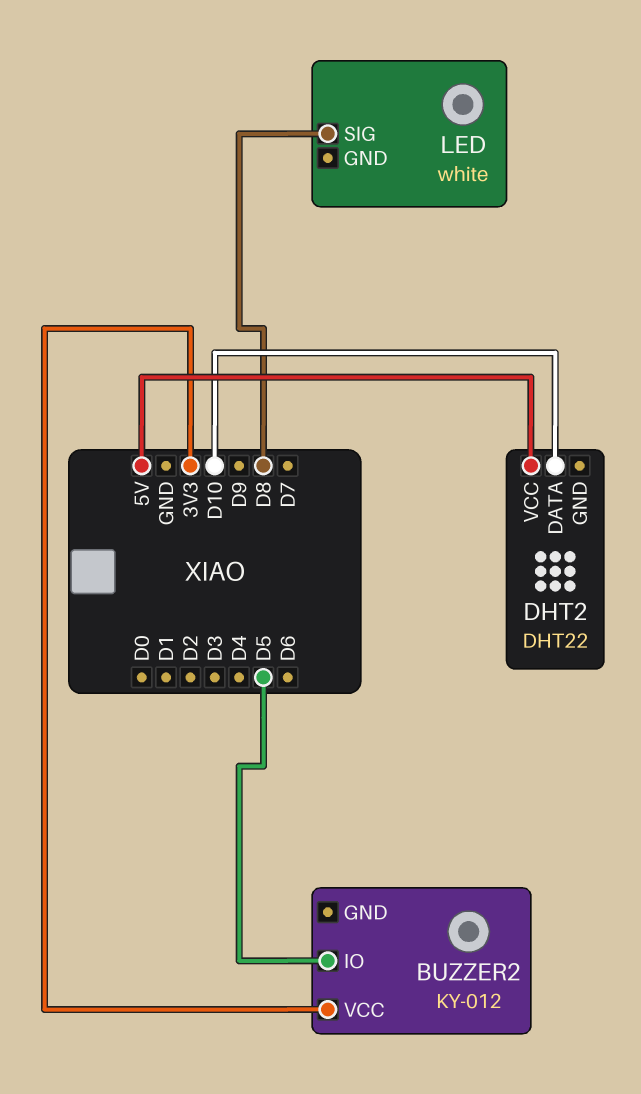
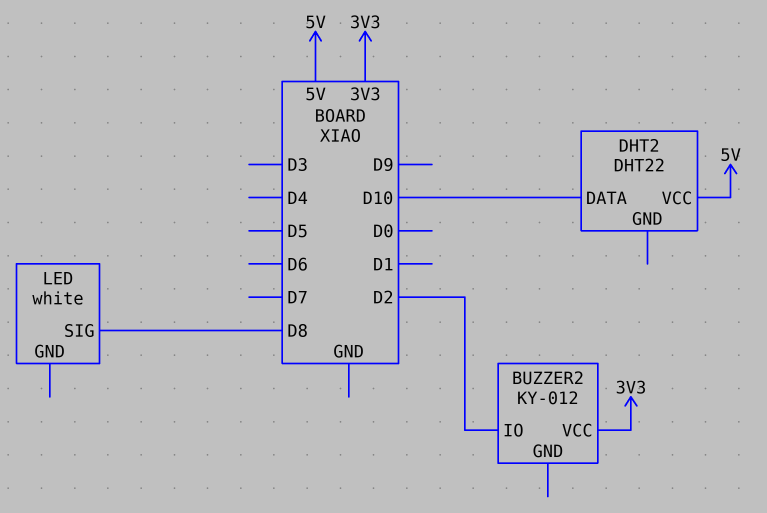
BUZZER2 pin IO: D5 -> D2

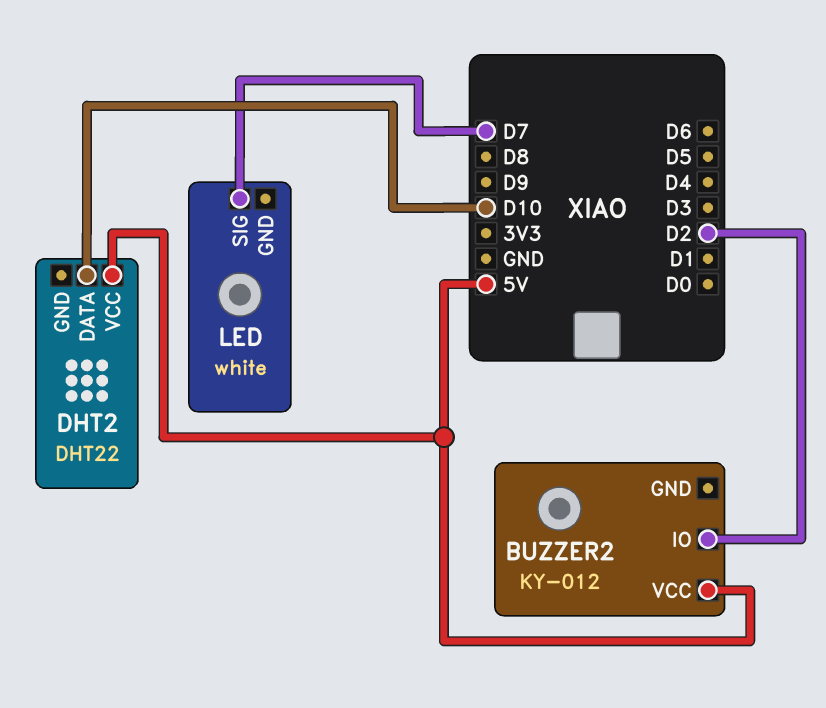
BUZZER2 pin VCC: 3V3 -> 5V
LED pin SIG: D8 -> D7

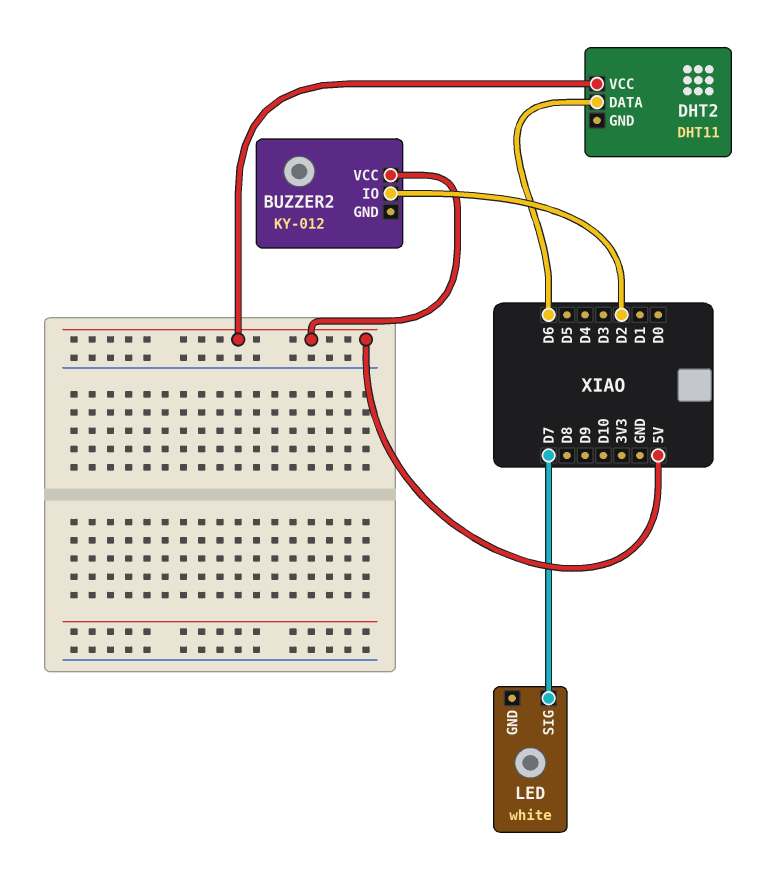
DHT2: DHT22 -> DHT11
DHT2 pin DATA: D10 -> D6

